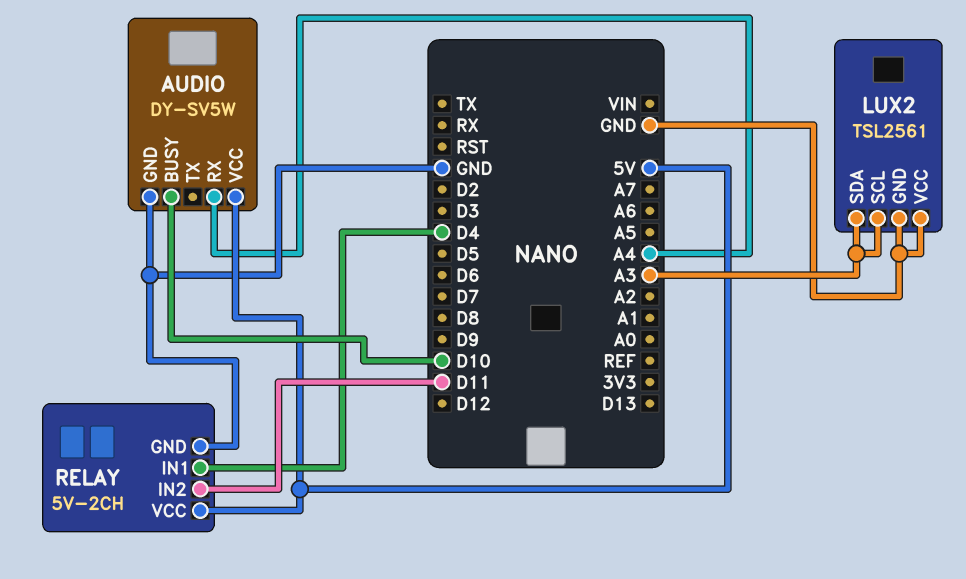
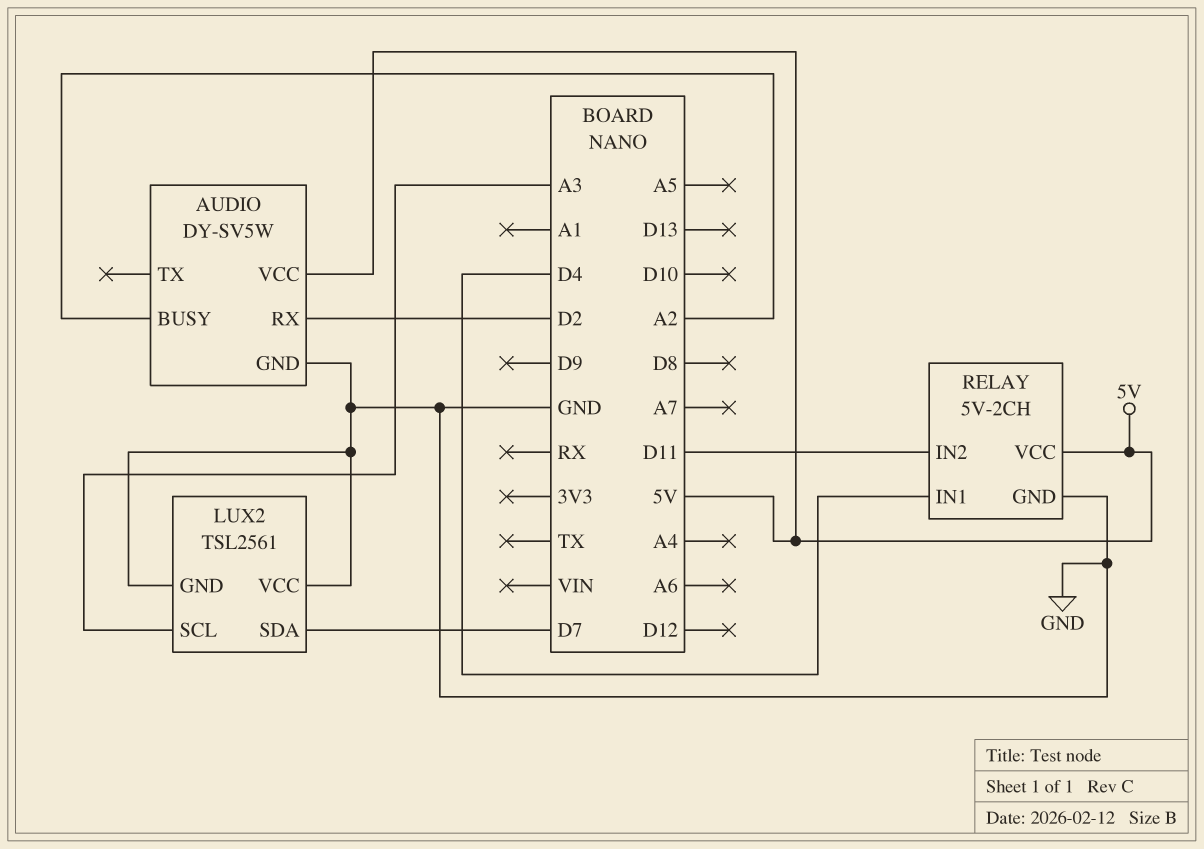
AUDIO pin BUSY: D10 -> A2
AUDIO pin RX: A4 -> D2
LUX2 pin SDA: A3 -> D7

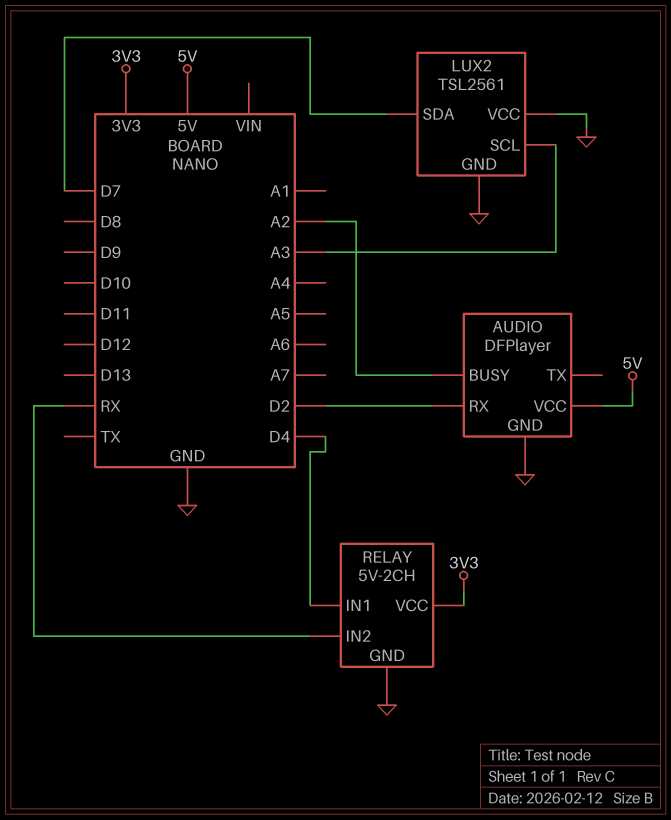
AUDIO: DY-SV5W -> DFPlayer
RELAY pin IN2: D11 -> RX
RELAY pin VCC: 5V -> 3V3

